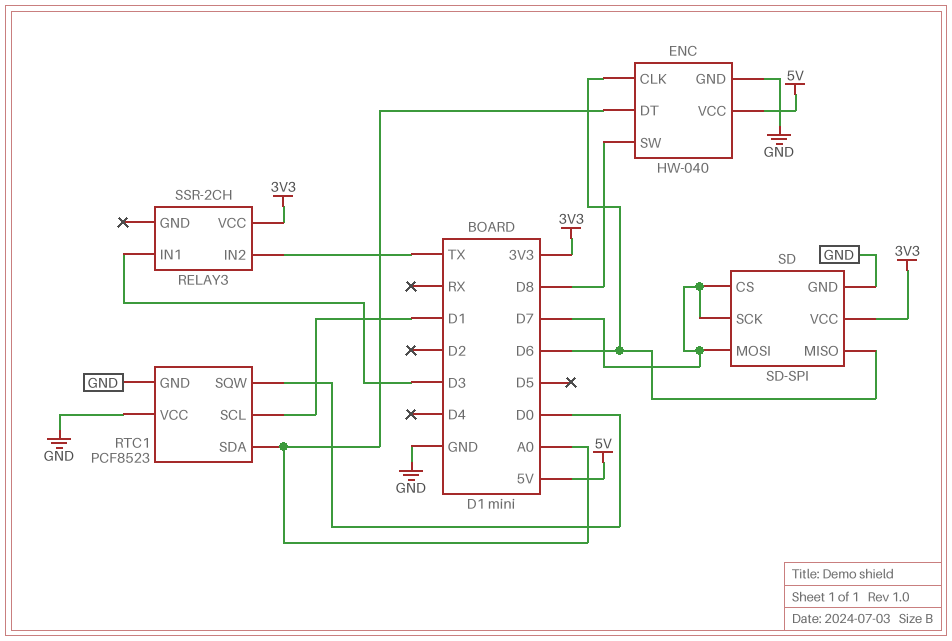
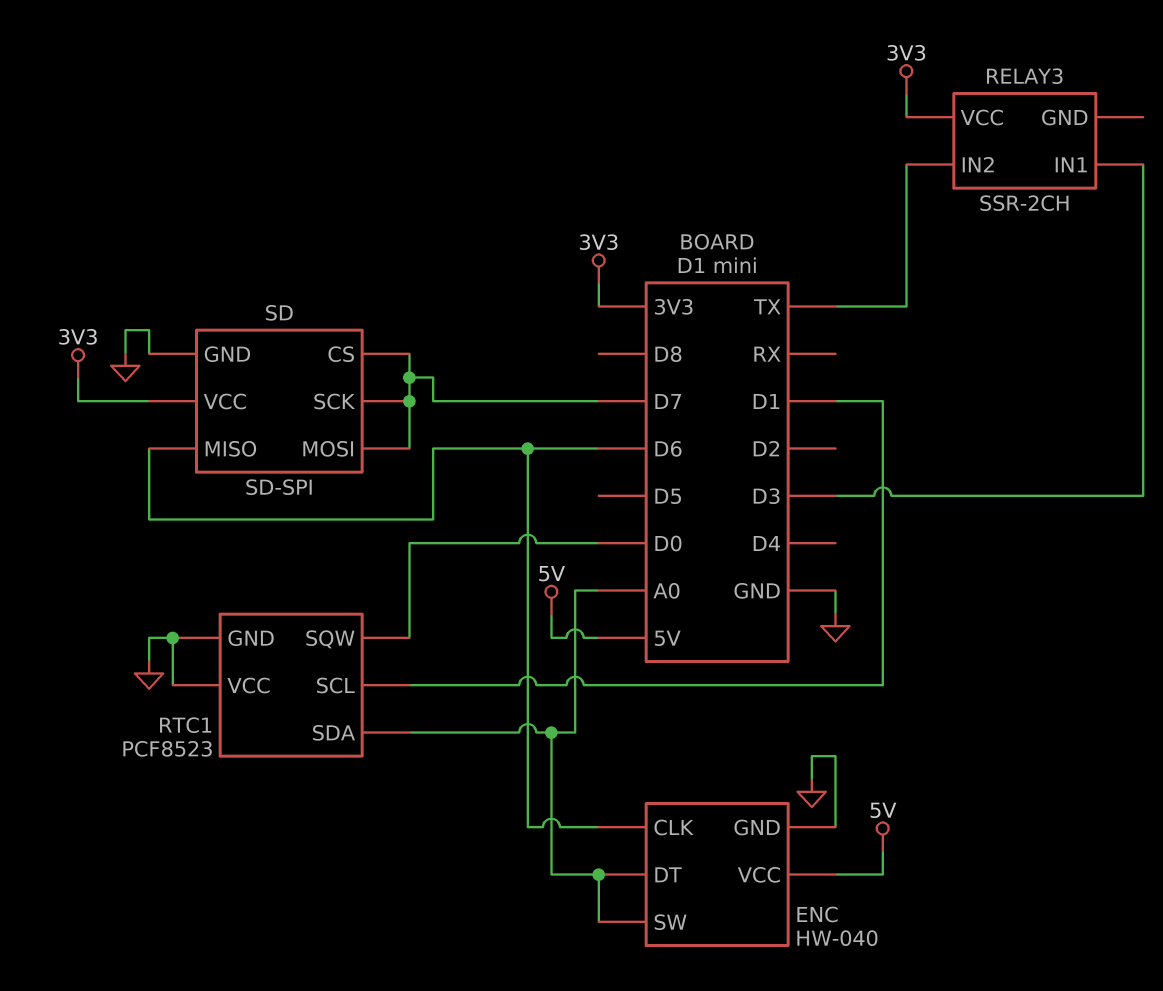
ENC pin SW: D8 -> A0

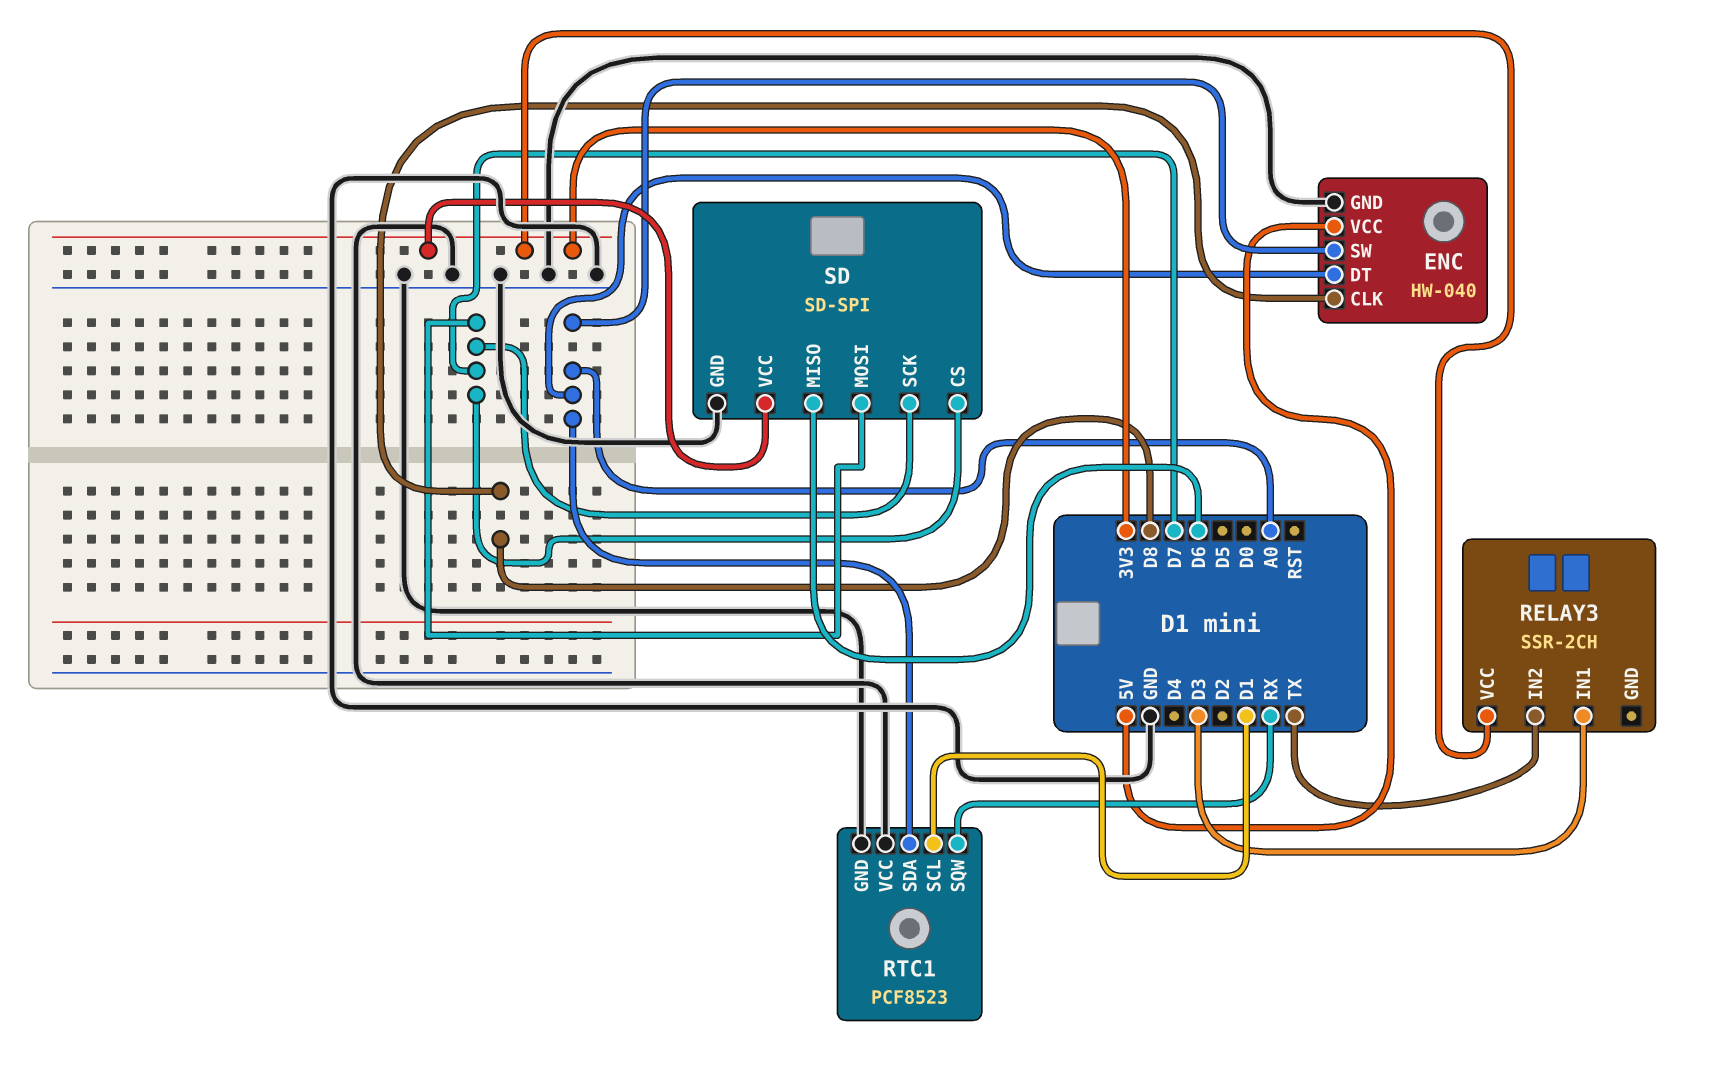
ENC pin CLK: D6 -> D8
RTC1 pin SQW: D0 -> RX

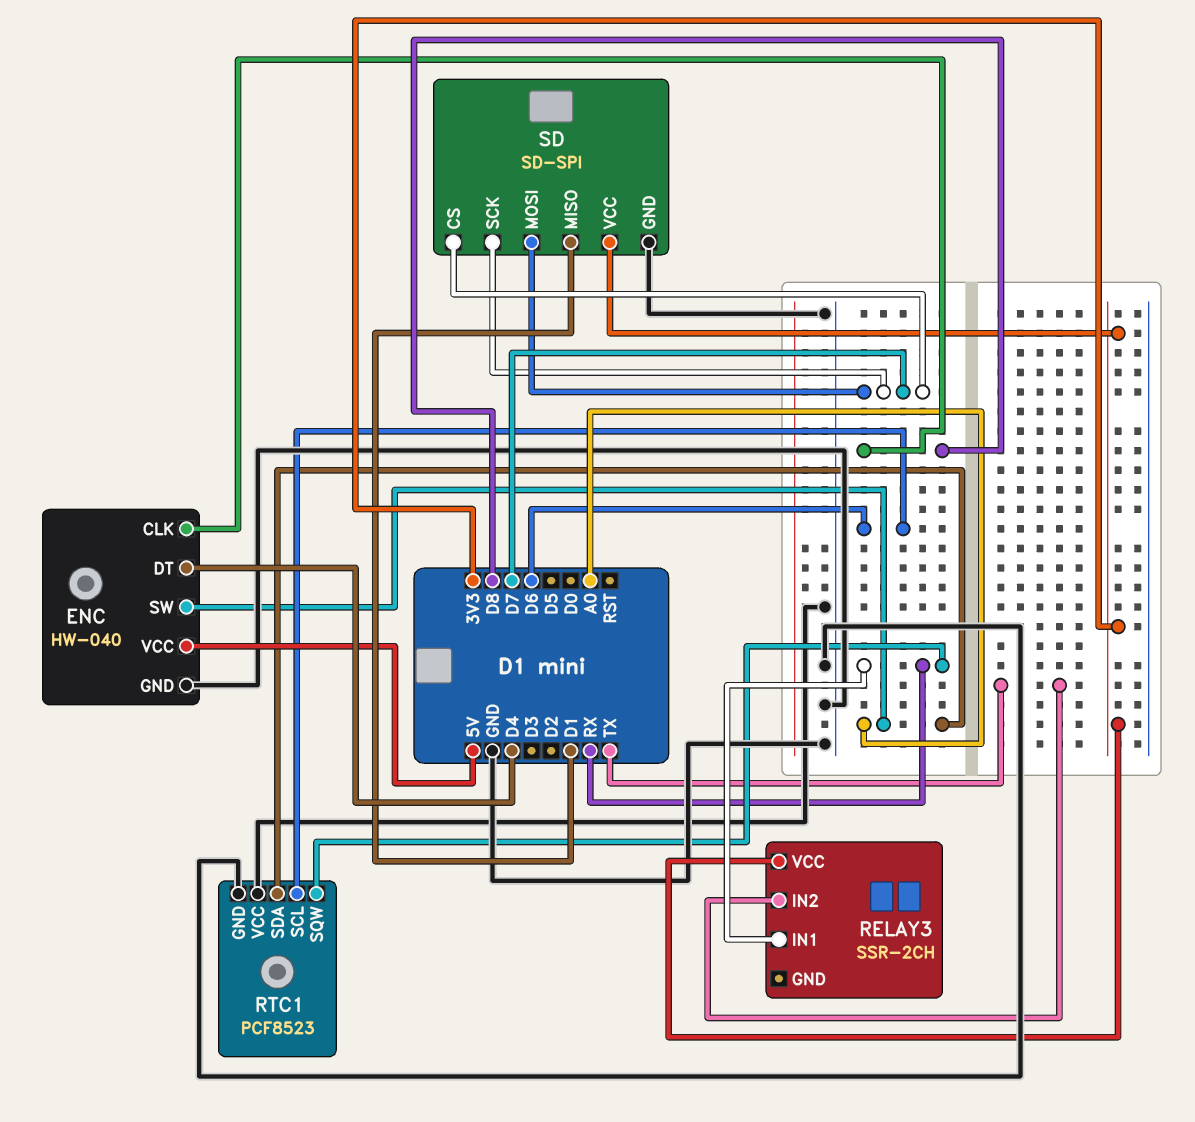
ENC pin DT: A0 -> D4
RELAY3 pin IN1: D3 -> RX
RTC1 pin SCL: D1 -> D6
SD pin MISO: D6 -> D1

